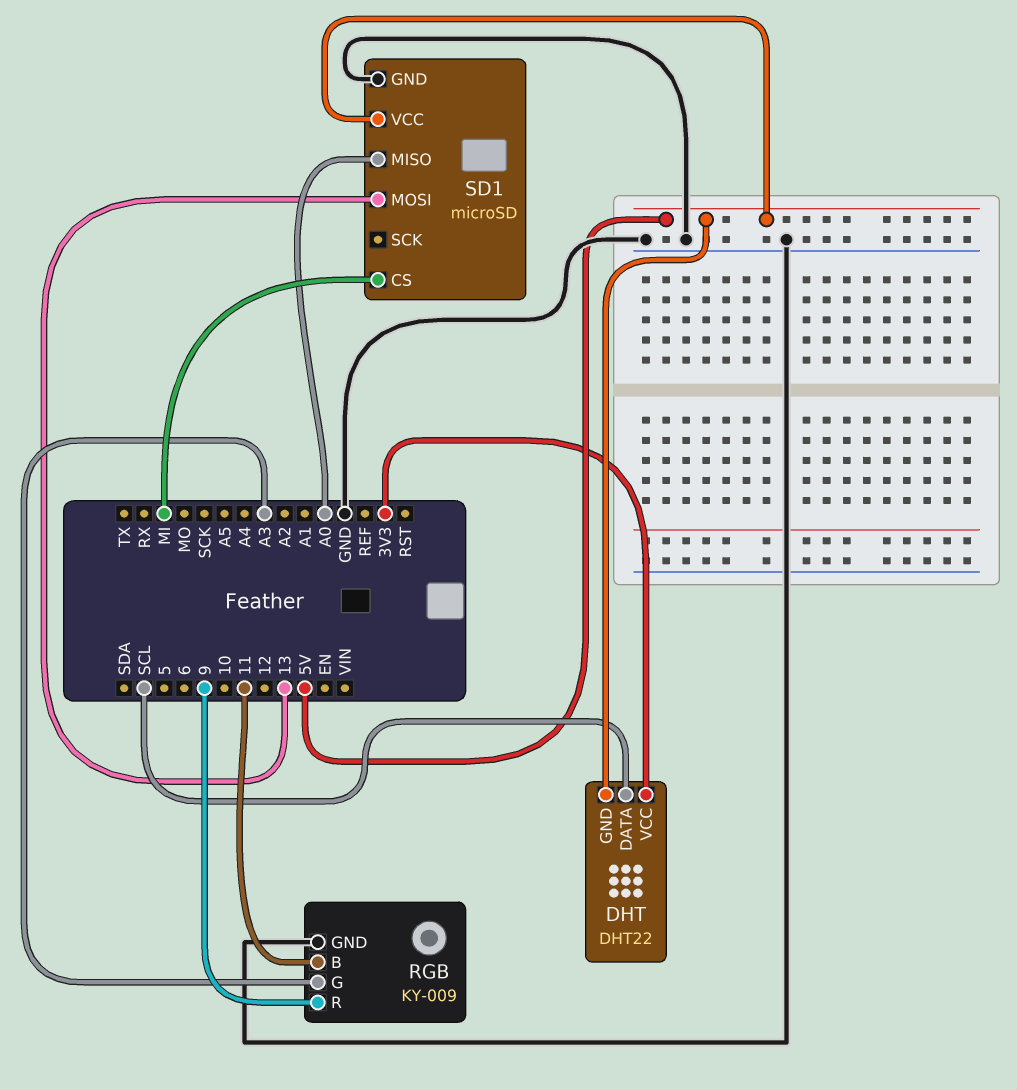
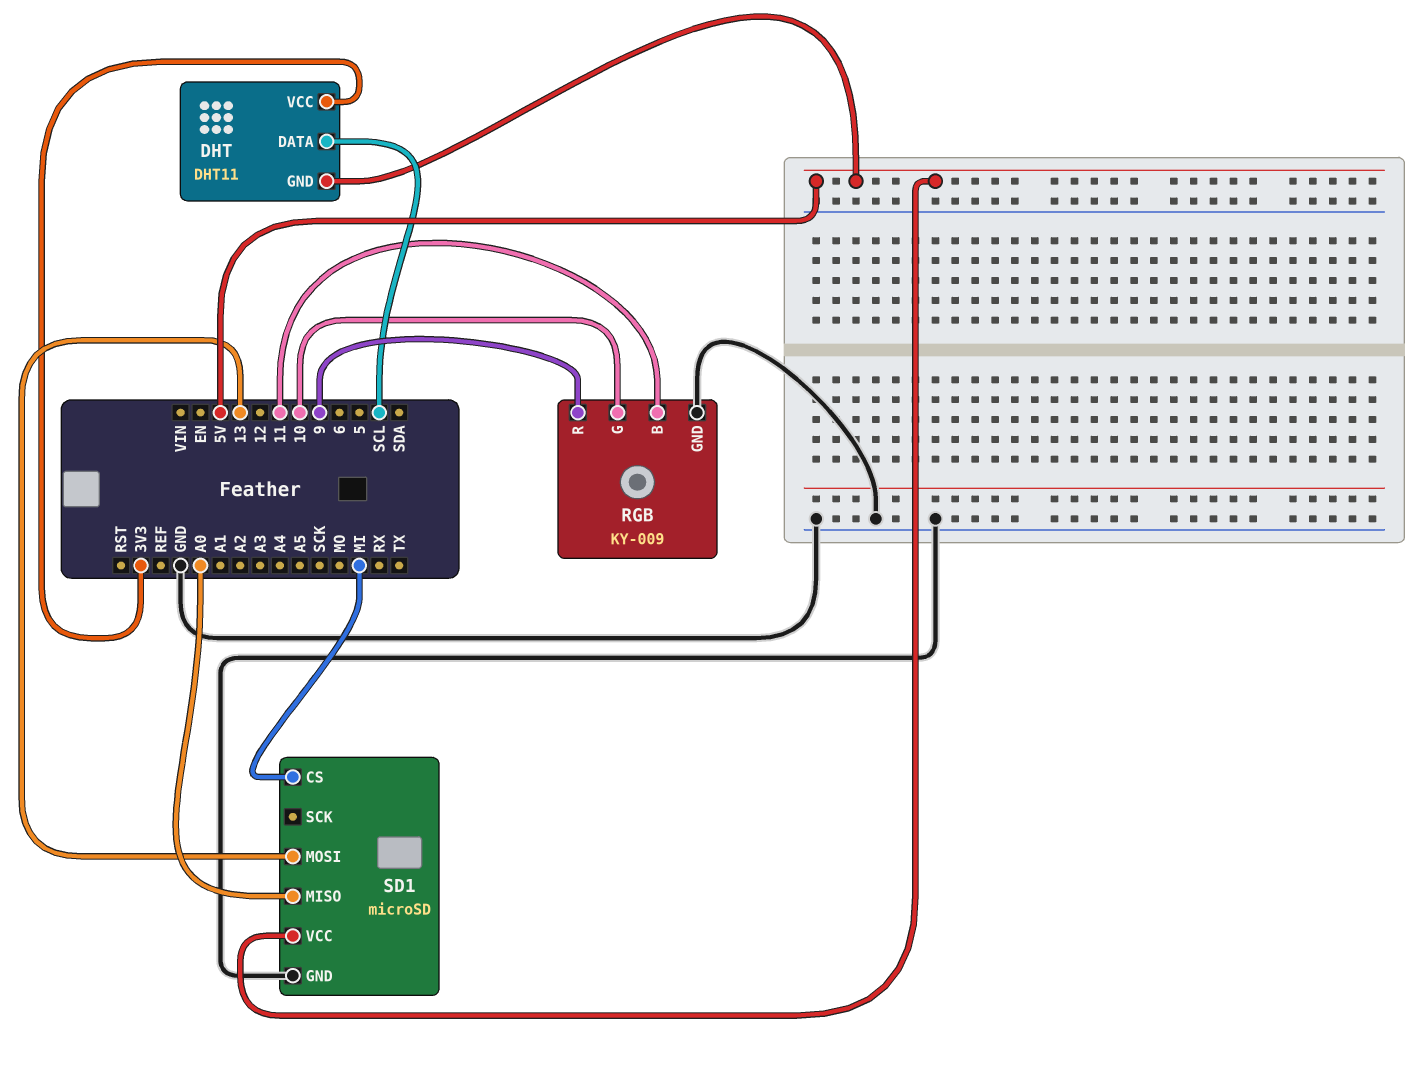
DHT: DHT22 -> DHT11
RGB pin G: A3 -> 10

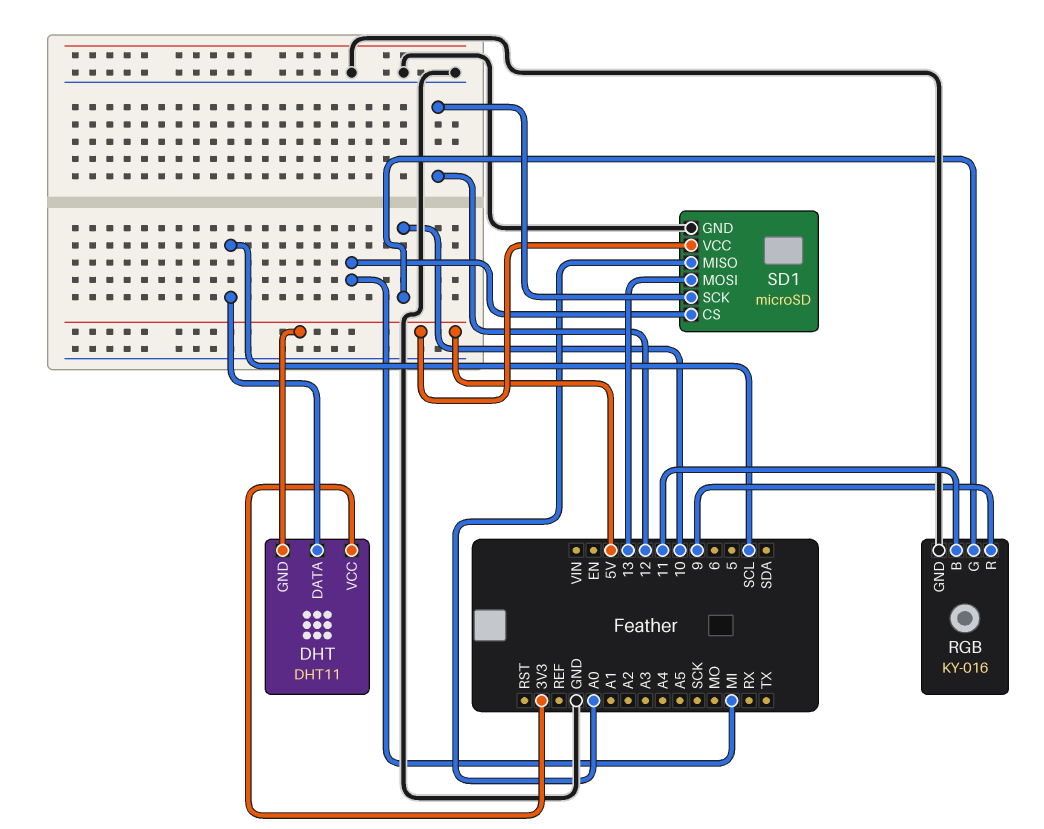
RGB: KY-009 -> KY-016
SD1 pin SCK: none -> 12

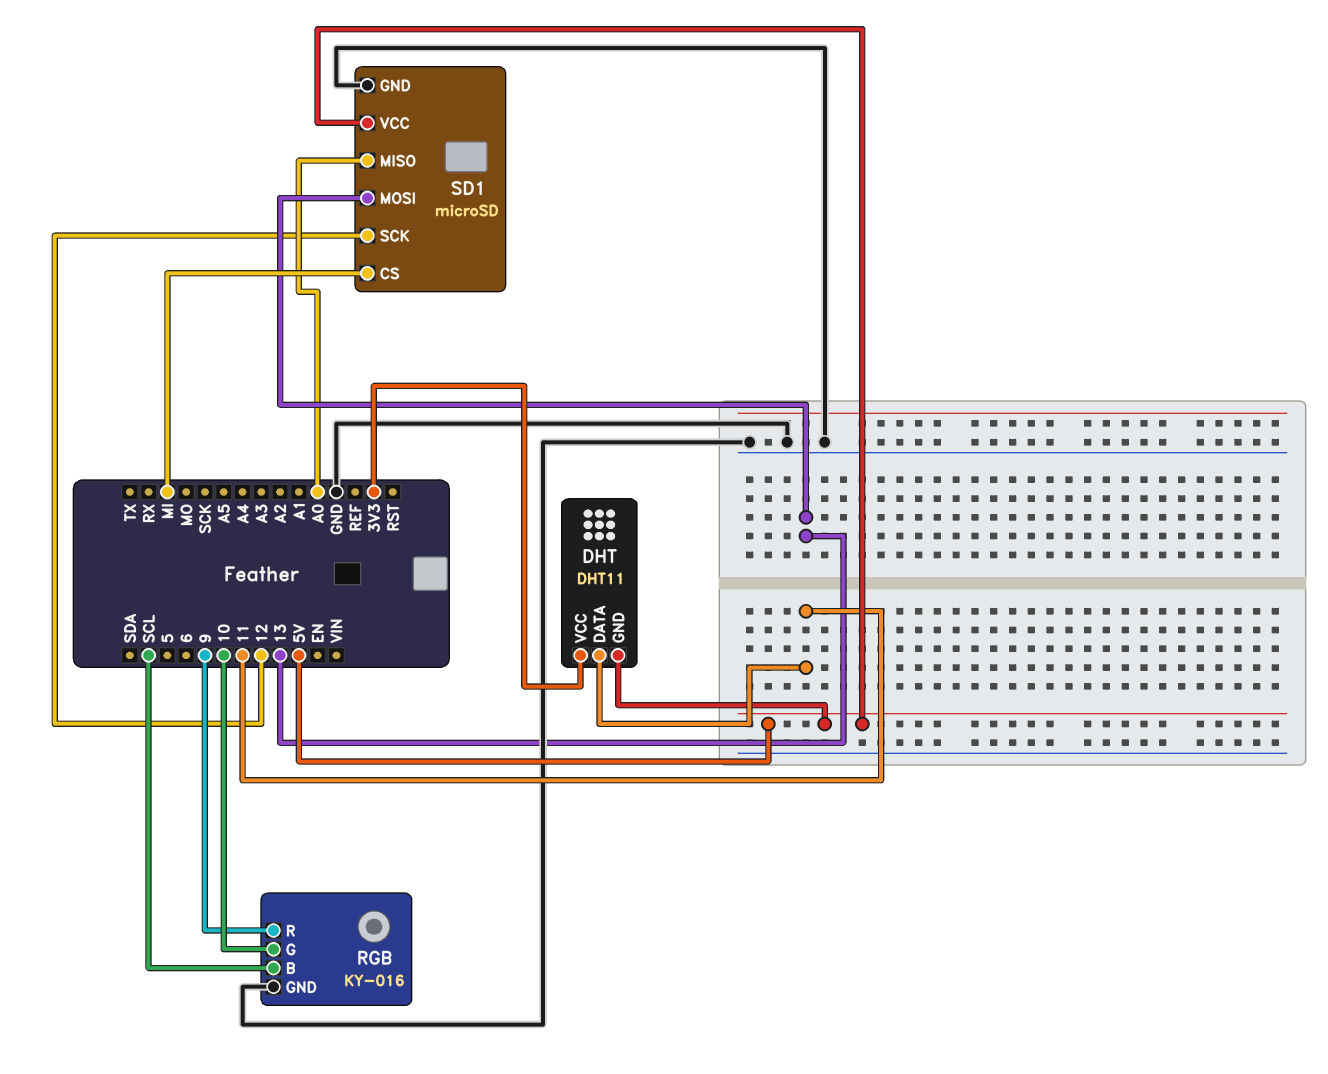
DHT pin DATA: SCL -> 11
RGB pin B: 11 -> SCL

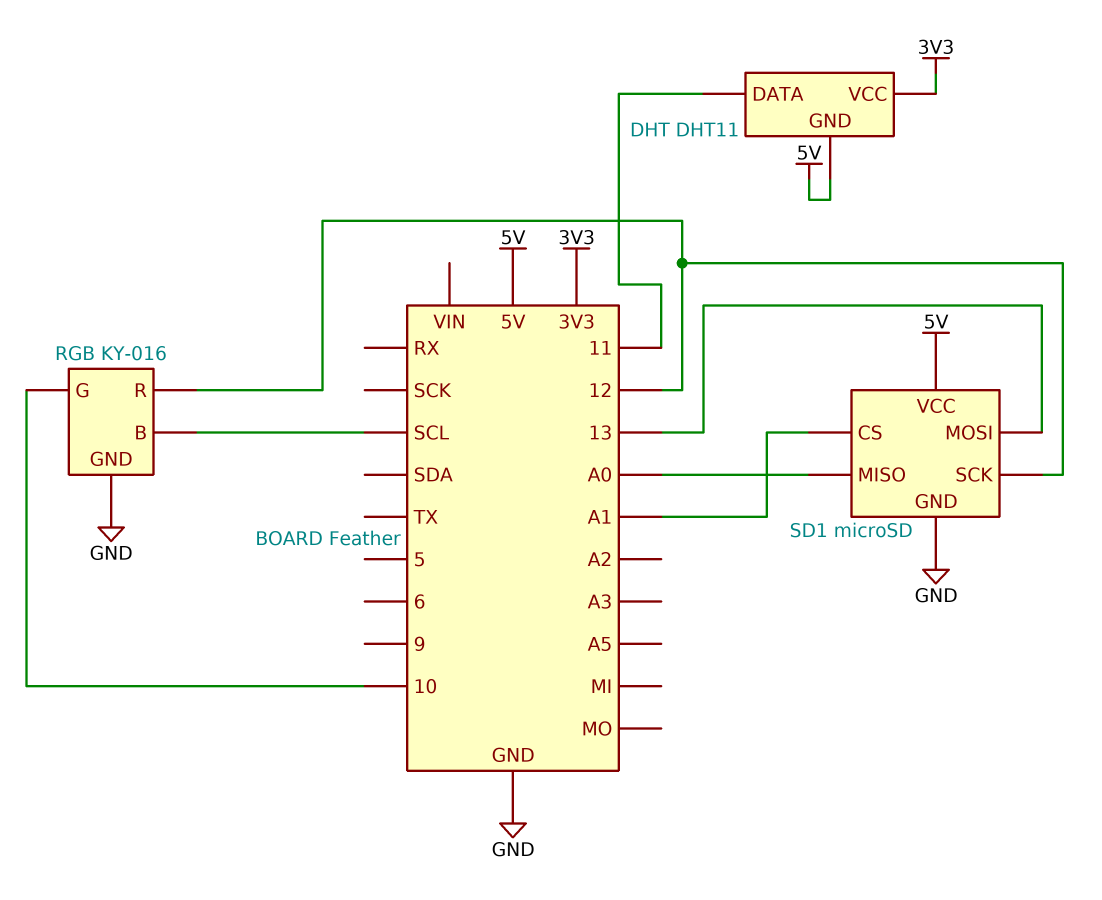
RGB pin R: 9 -> 12
SD1 pin CS: MI -> A1

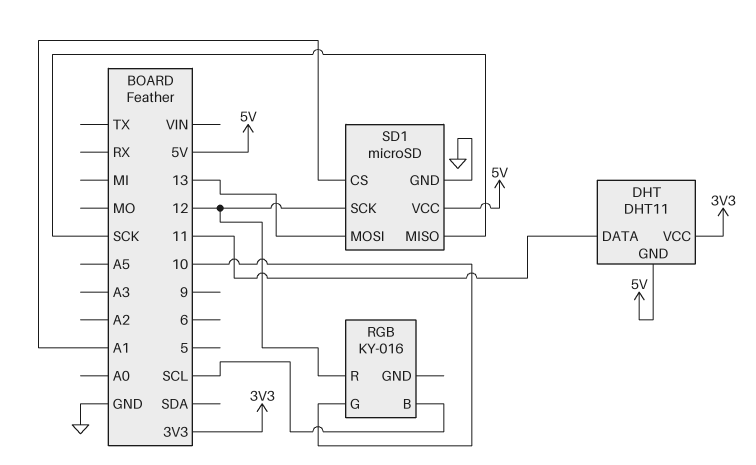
RGB pin GND: GND -> none
SD1 pin MISO: A0 -> SCK

